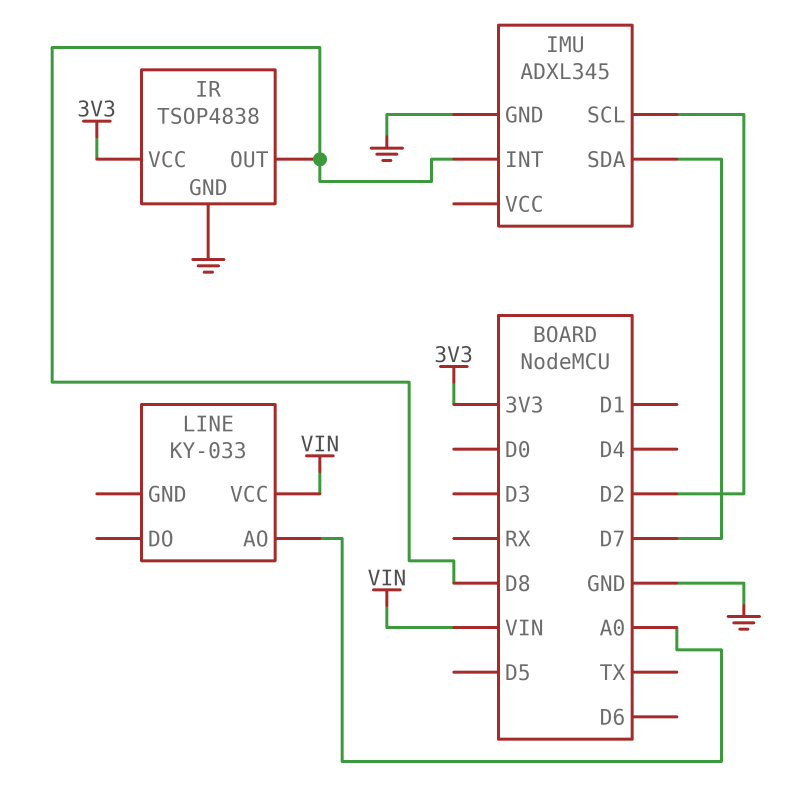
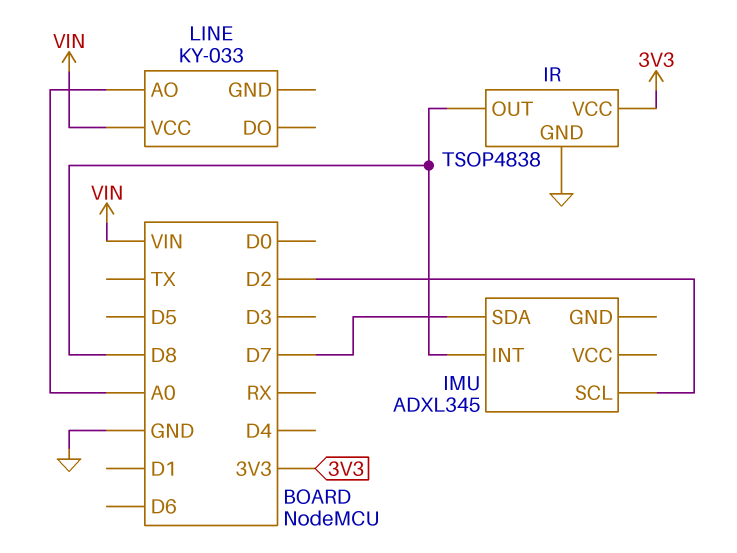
IMU pin GND: GND -> none

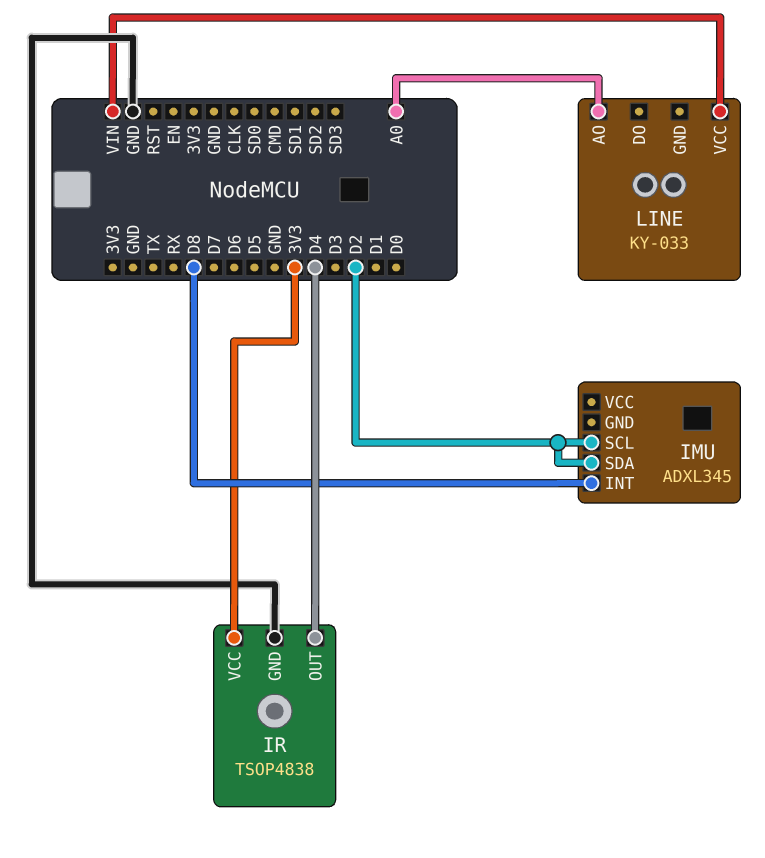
IMU pin SDA: D7 -> D2
IR pin OUT: D8 -> D4

